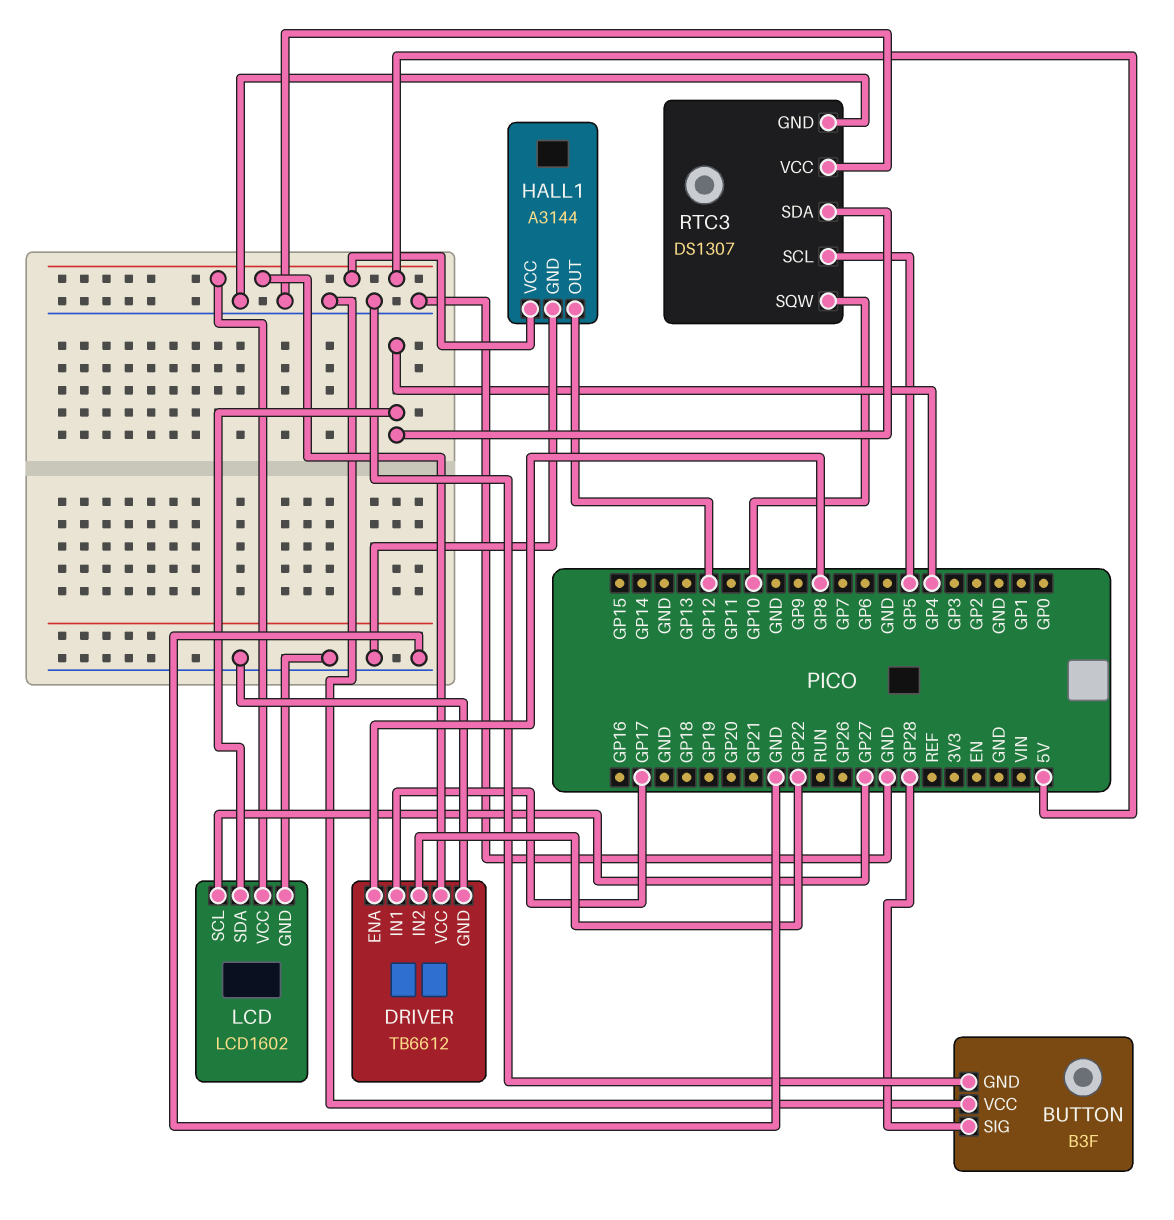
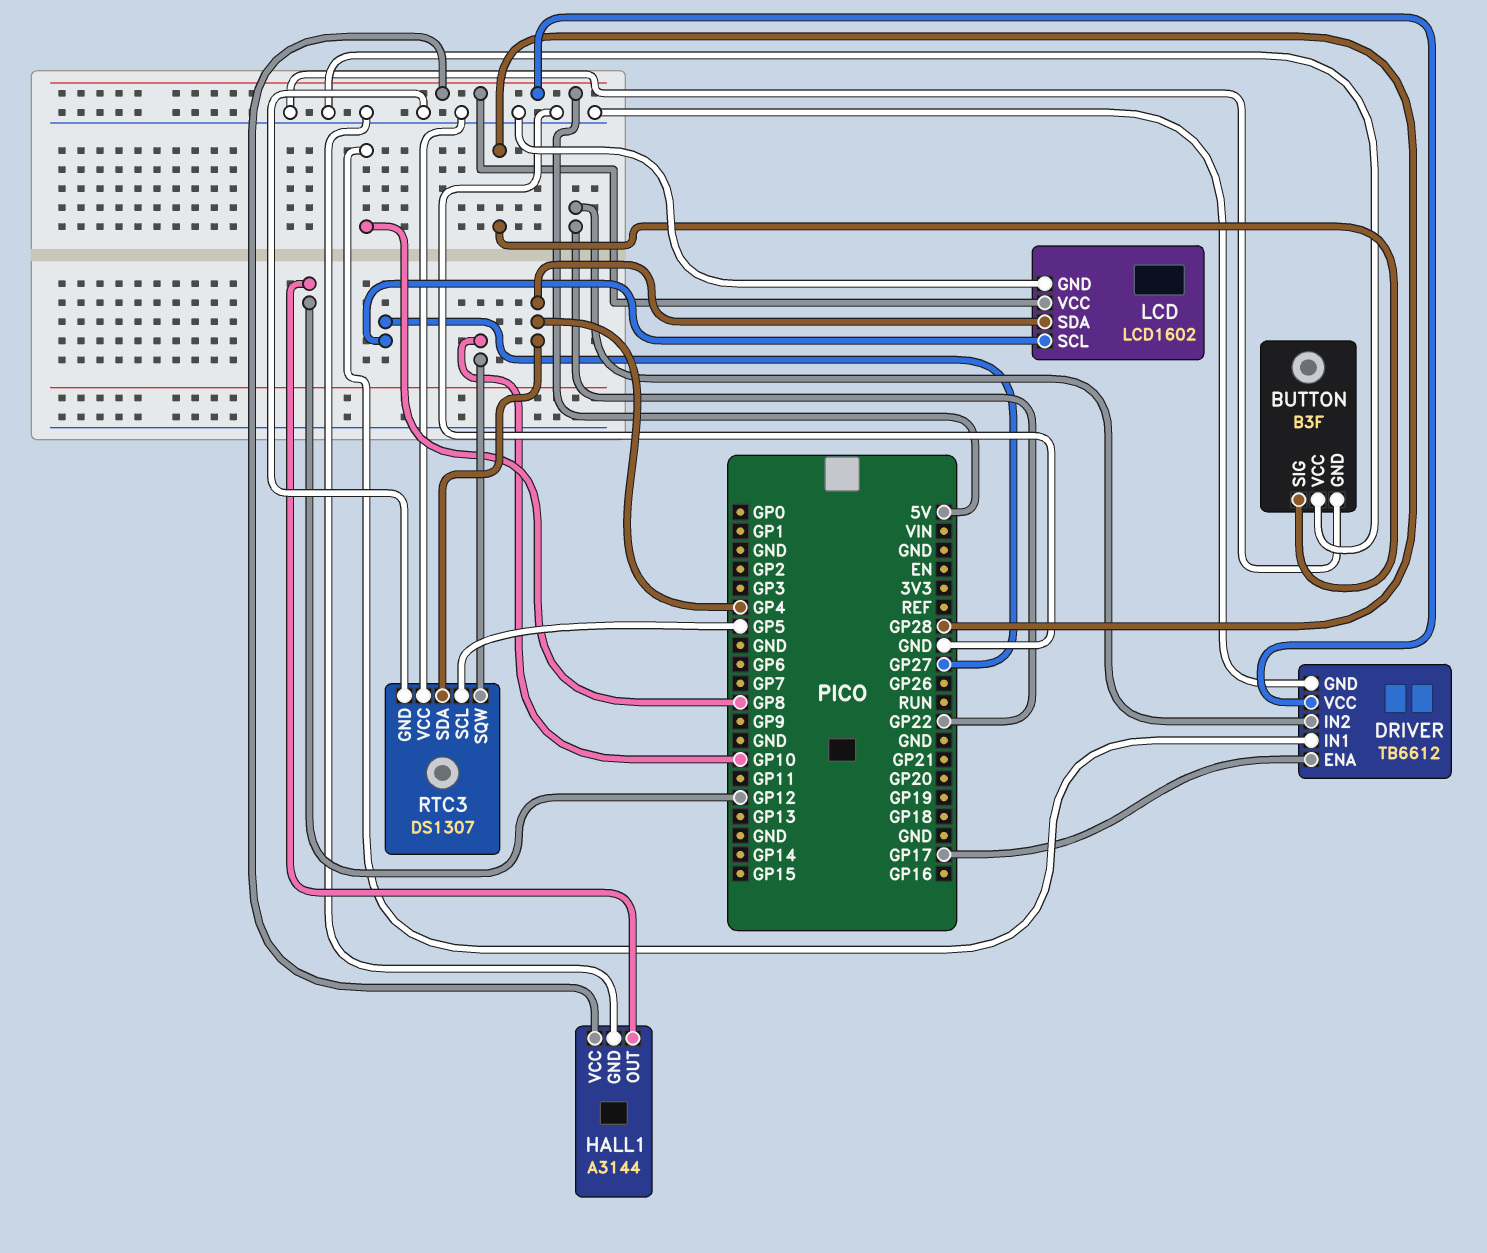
DRIVER pin ENA: GP8 -> GP17
DRIVER pin IN1: GP17 -> GP8

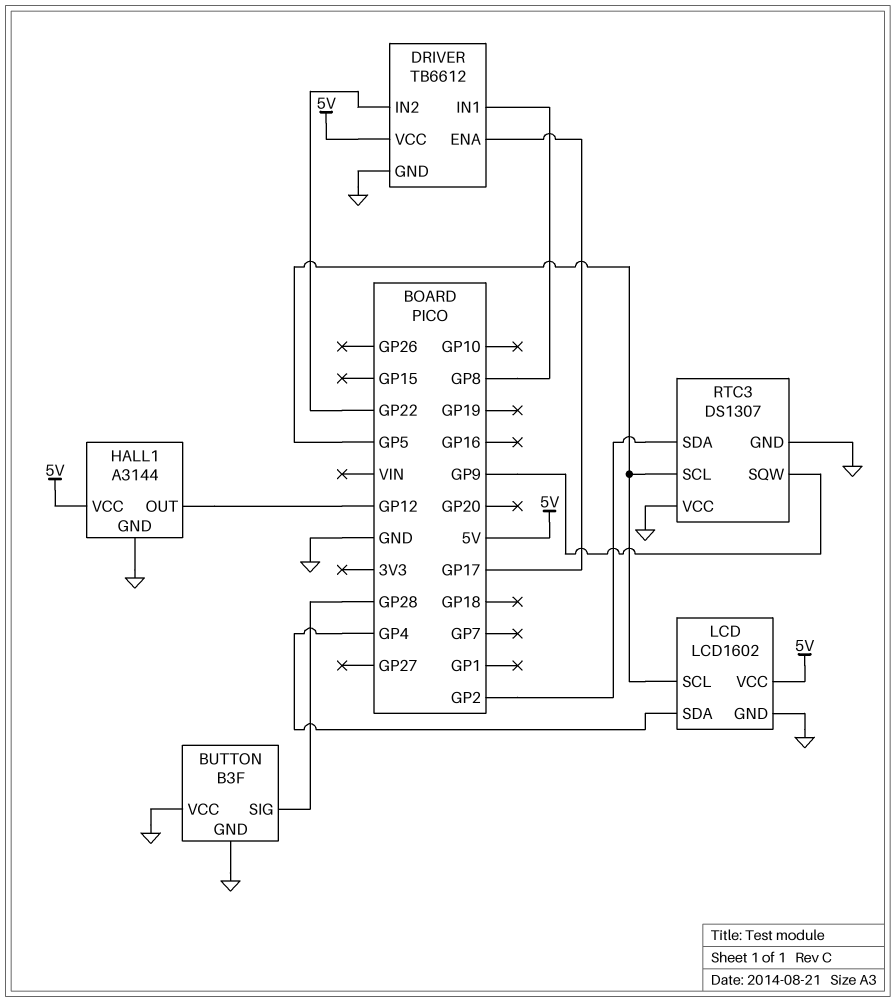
LCD pin SCL: GP27 -> GP5
RTC3 pin SDA: GP4 -> GP2
RTC3 pin SQW: GP10 -> GP9

